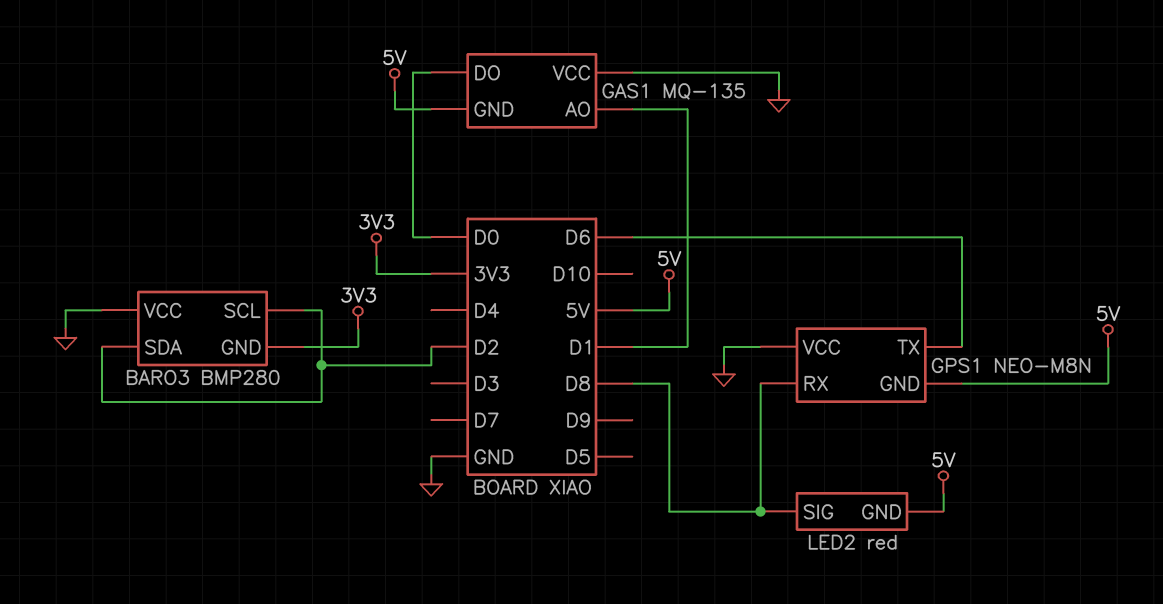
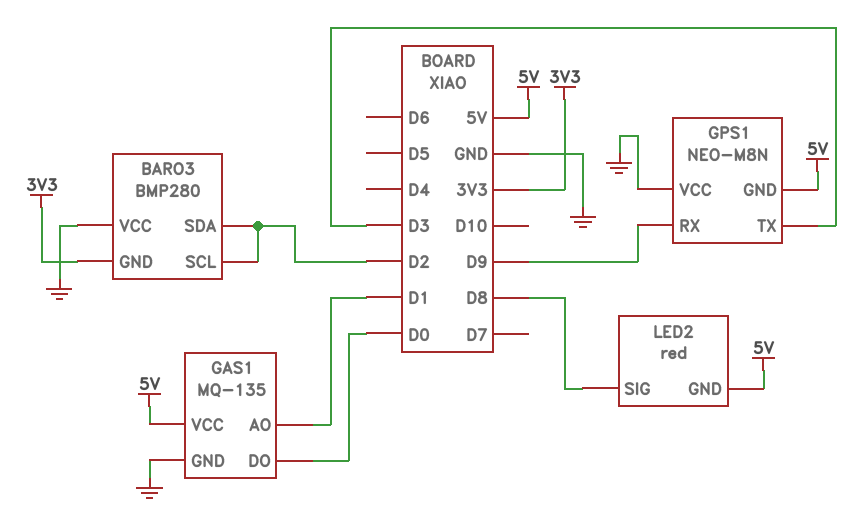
GAS1 pin GND: 5V -> GND
GAS1 pin VCC: GND -> 5V
GPS1 pin RX: D8 -> D9
GPS1 pin TX: D6 -> D3

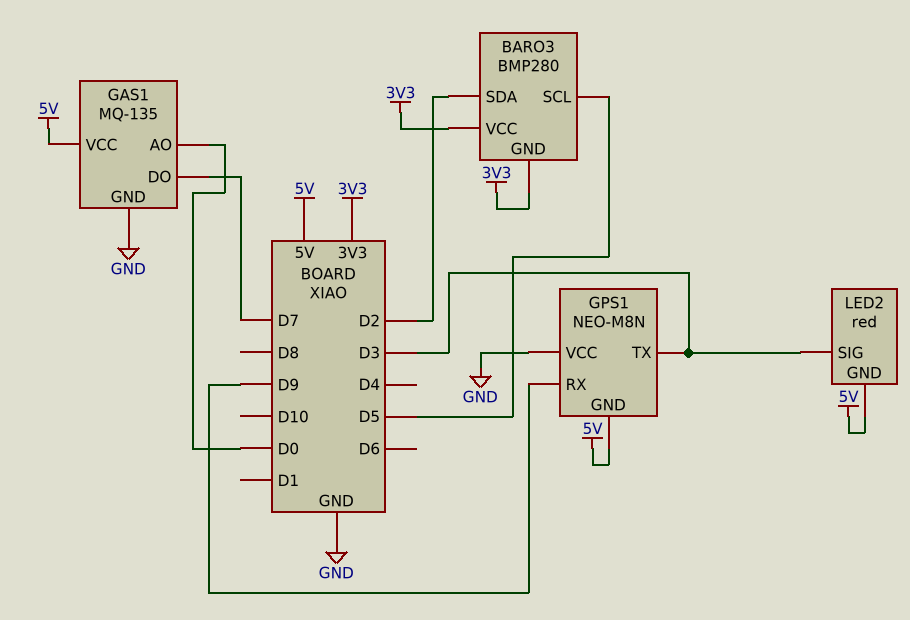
BARO3 pin SCL: D2 -> D5
BARO3 pin VCC: GND -> 3V3
GAS1 pin AO: D1 -> D0
GAS1 pin DO: D0 -> D7
LED2 pin SIG: D8 -> D3

